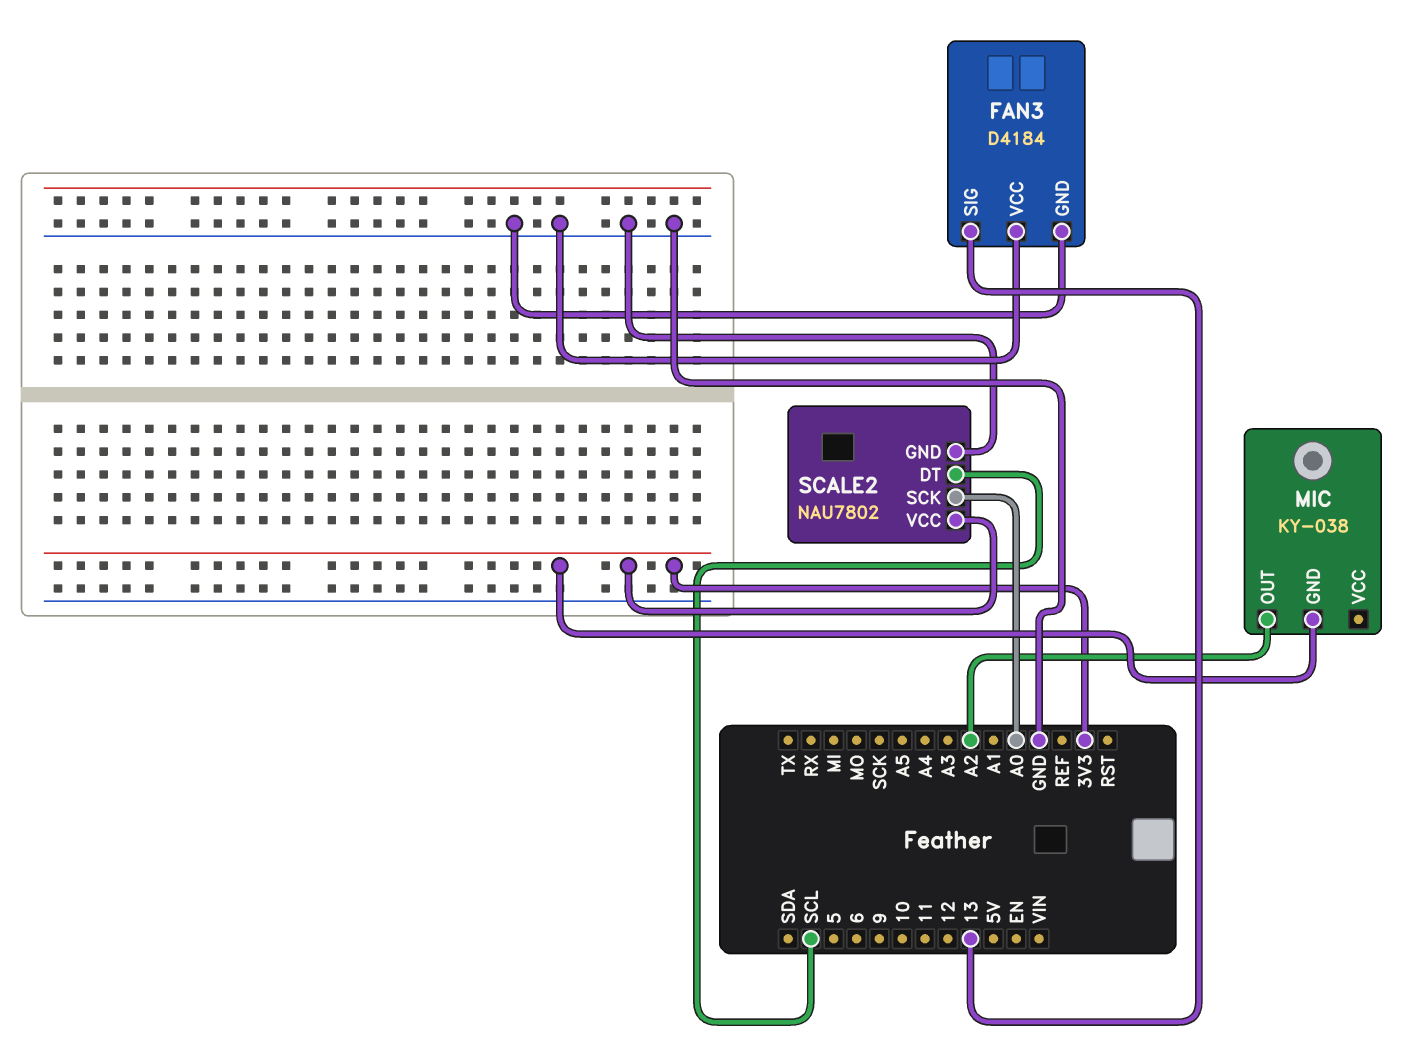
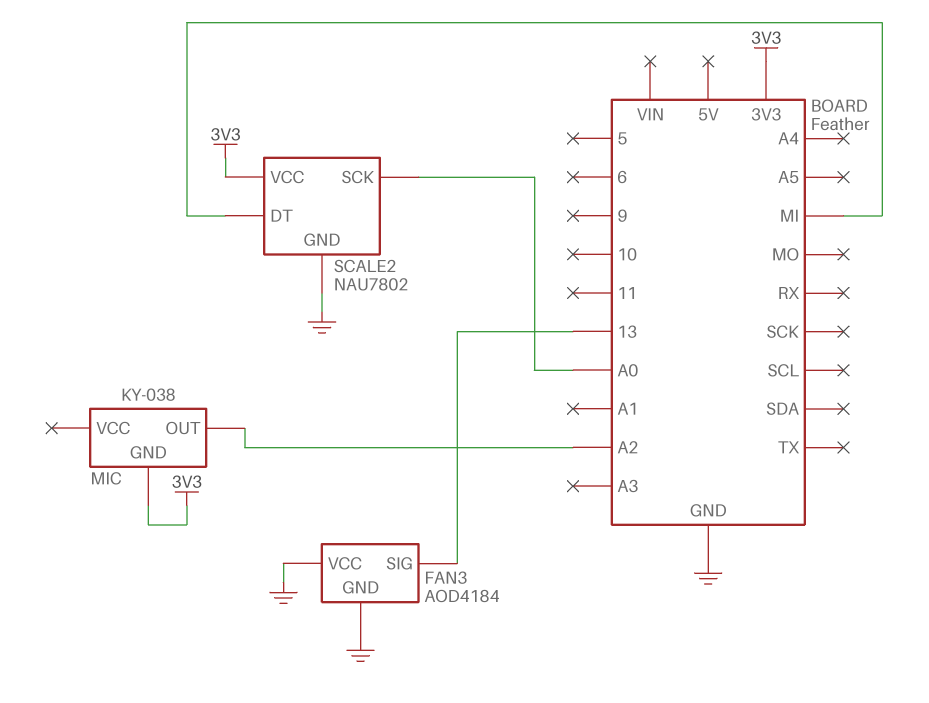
FAN3: D4184 -> AOD4184
SCALE2 pin DT: SCL -> MI

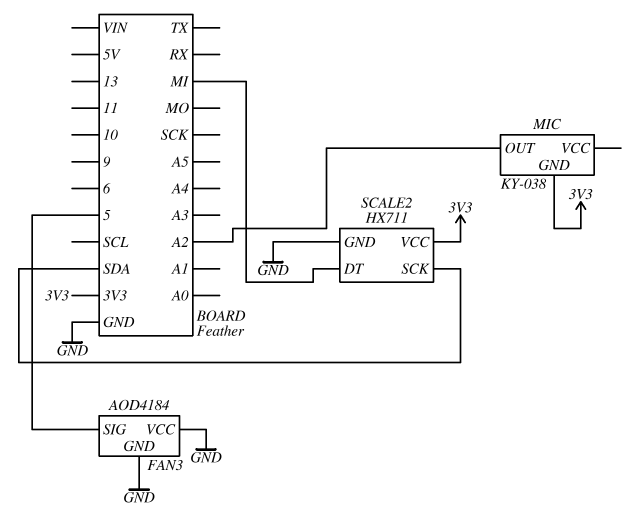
FAN3 pin SIG: 13 -> 5
SCALE2: NAU7802 -> HX711
SCALE2 pin SCK: A0 -> SDA

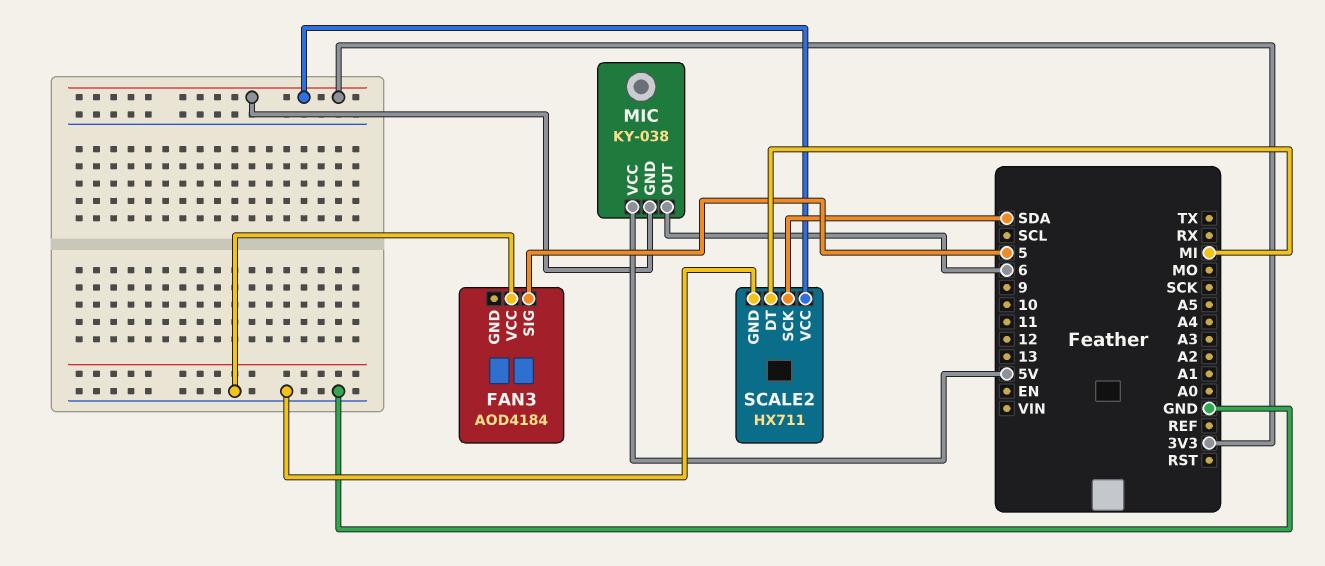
FAN3 pin GND: GND -> none
MIC pin OUT: A2 -> 6
MIC pin VCC: none -> 5V

